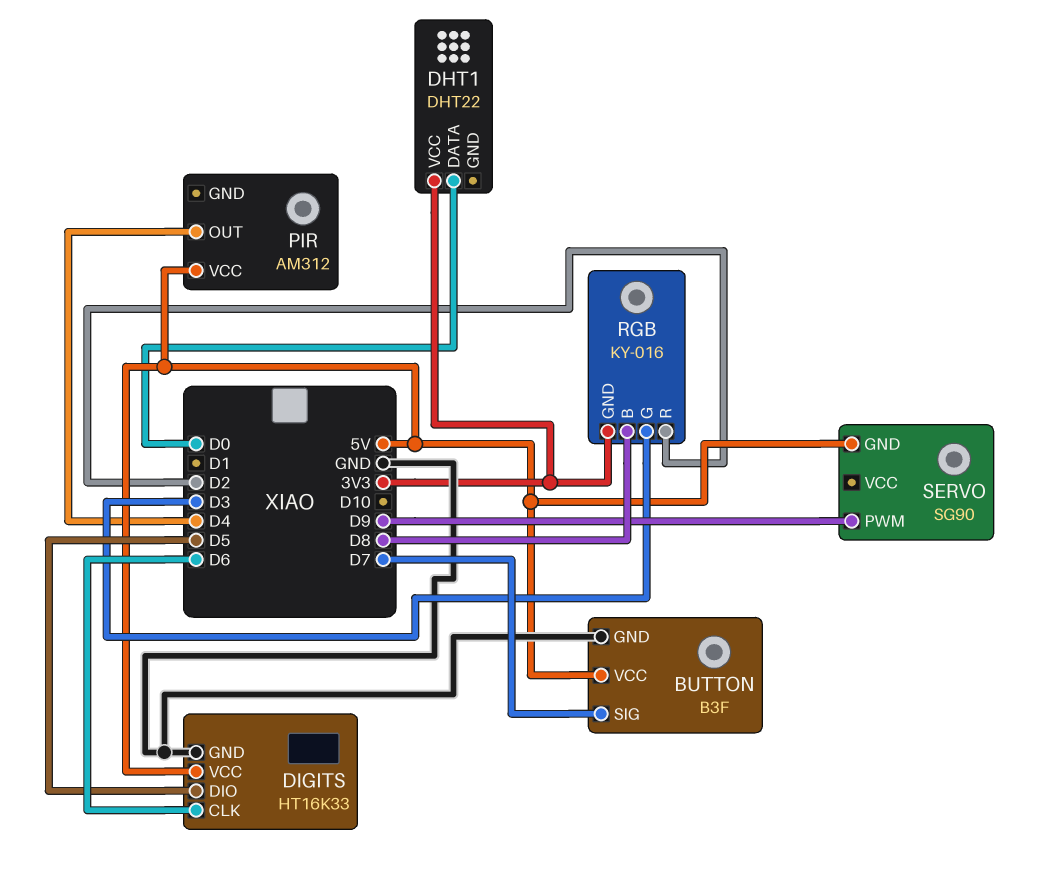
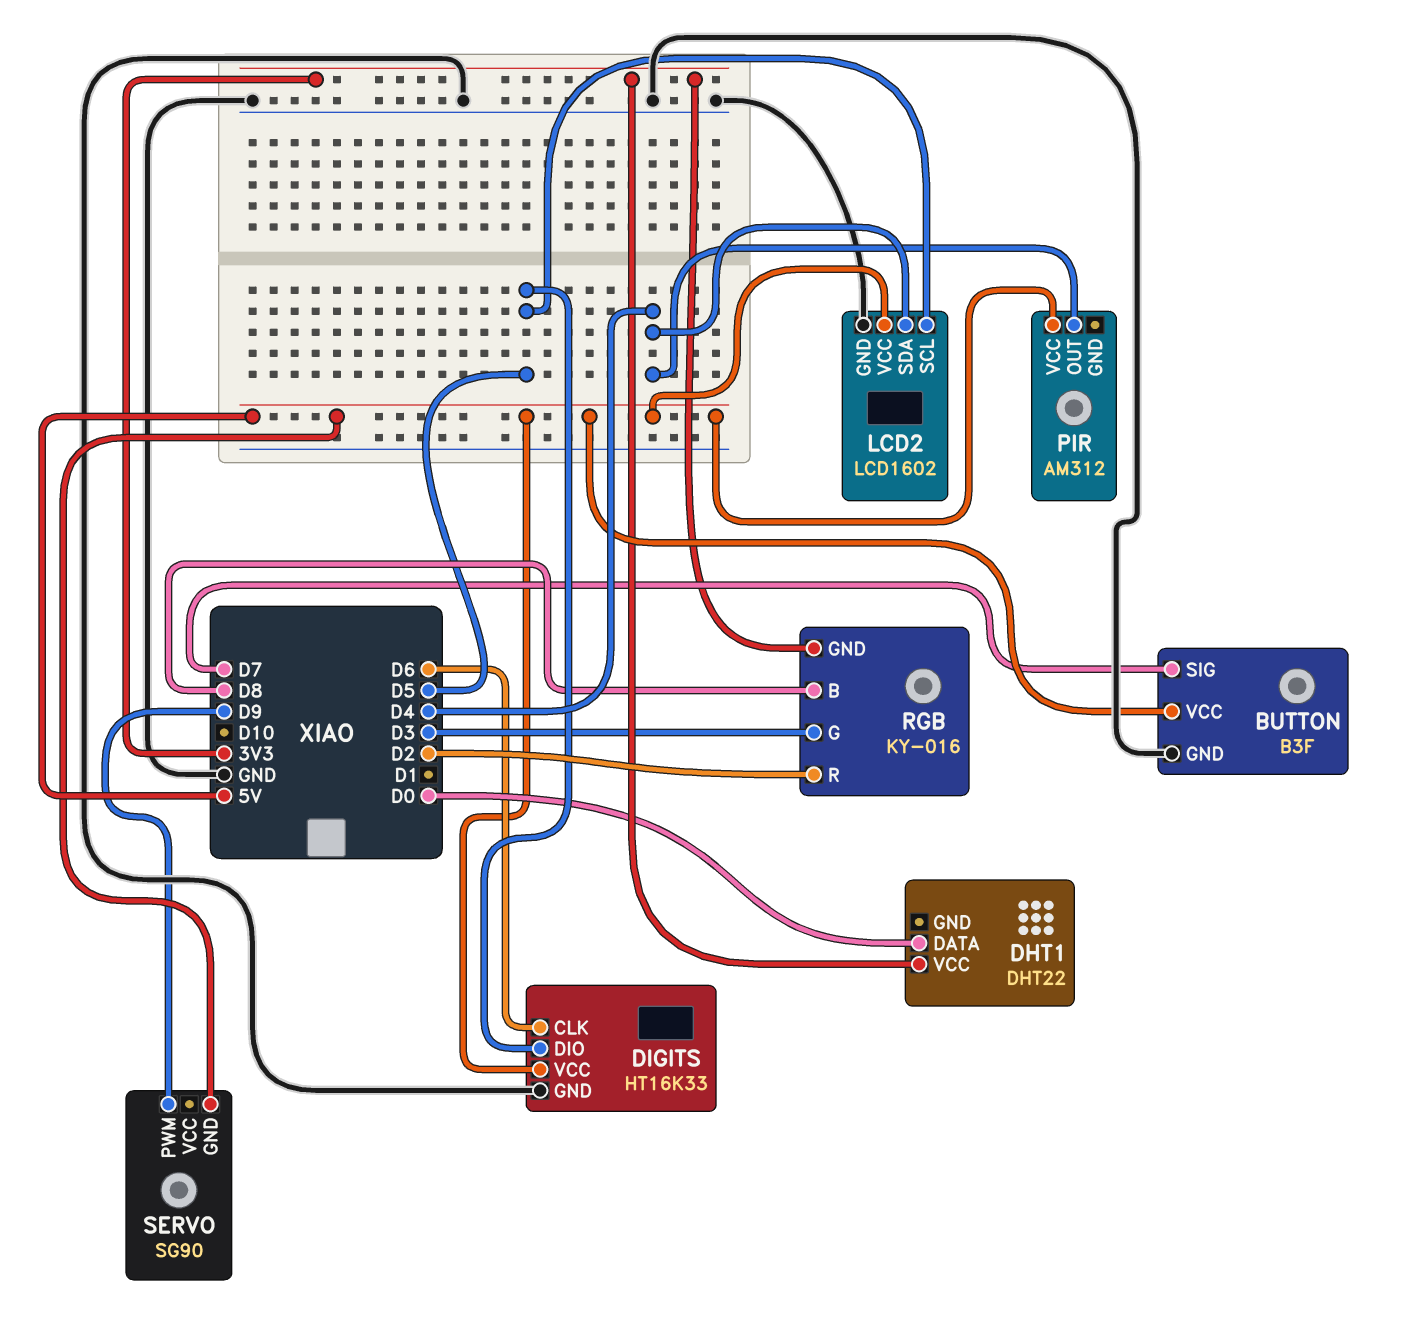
LCD2: none -> LCD1602
LCD2 pin GND: none -> GND
LCD2 pin SCL: none -> D5
LCD2 pin SDA: none -> D4
LCD2 pin VCC: none -> 5V

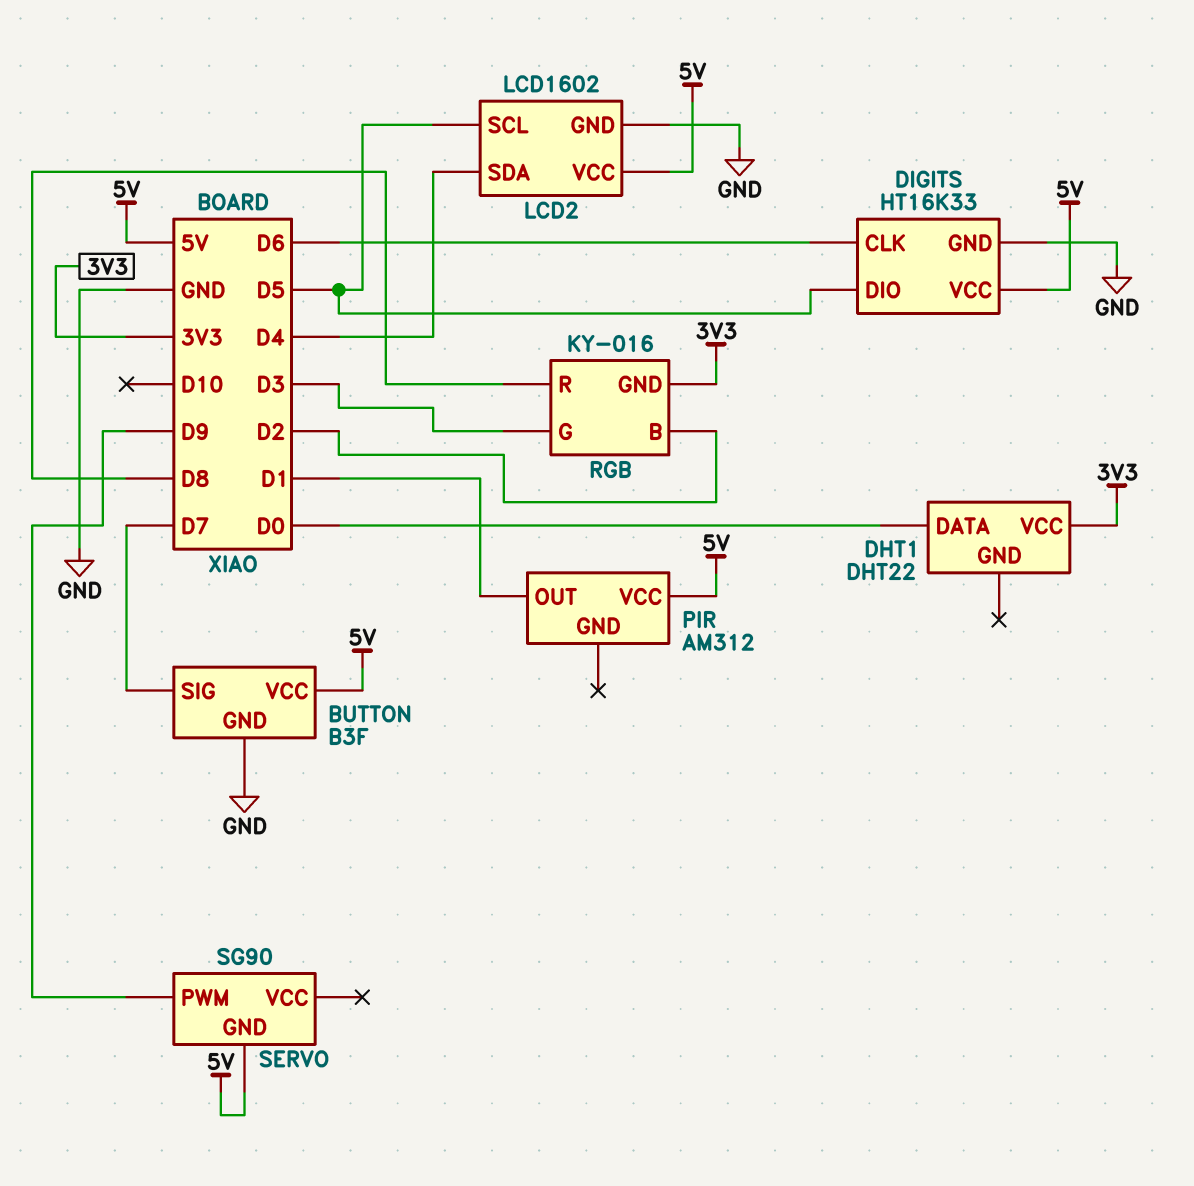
PIR pin OUT: D4 -> D1
RGB pin B: D8 -> D2
RGB pin R: D2 -> D8

